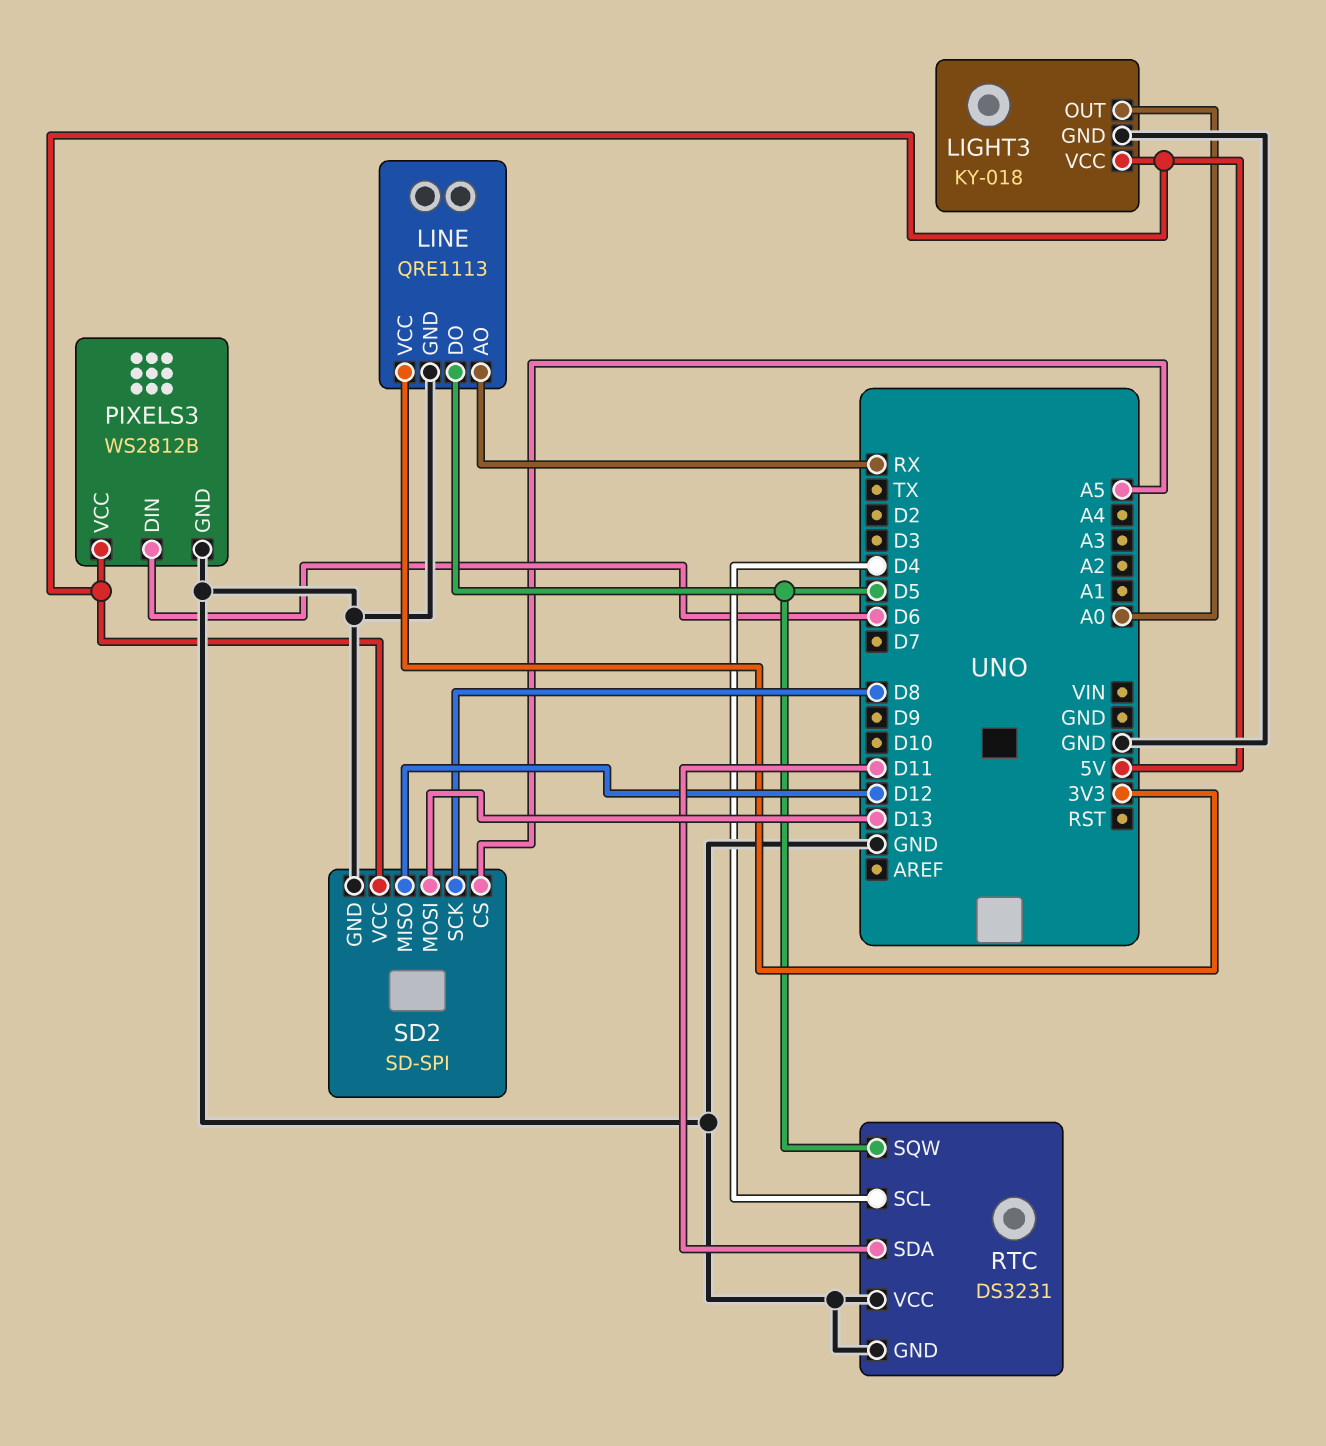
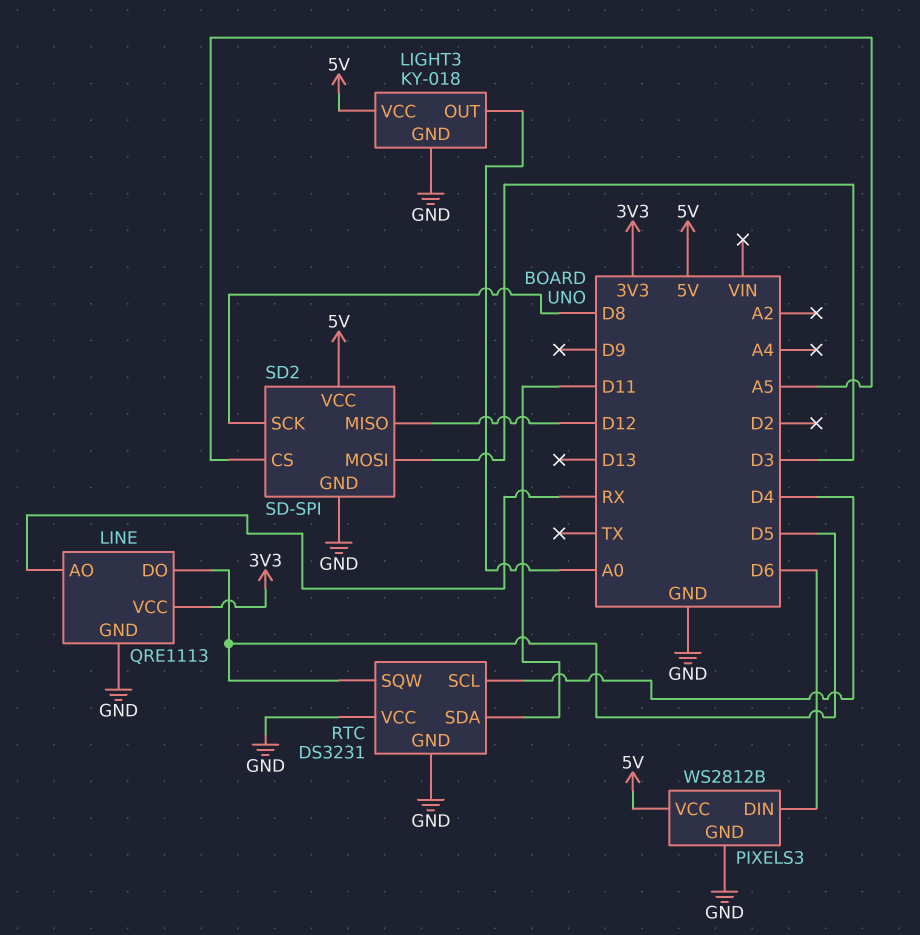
SD2 pin MOSI: D13 -> D3

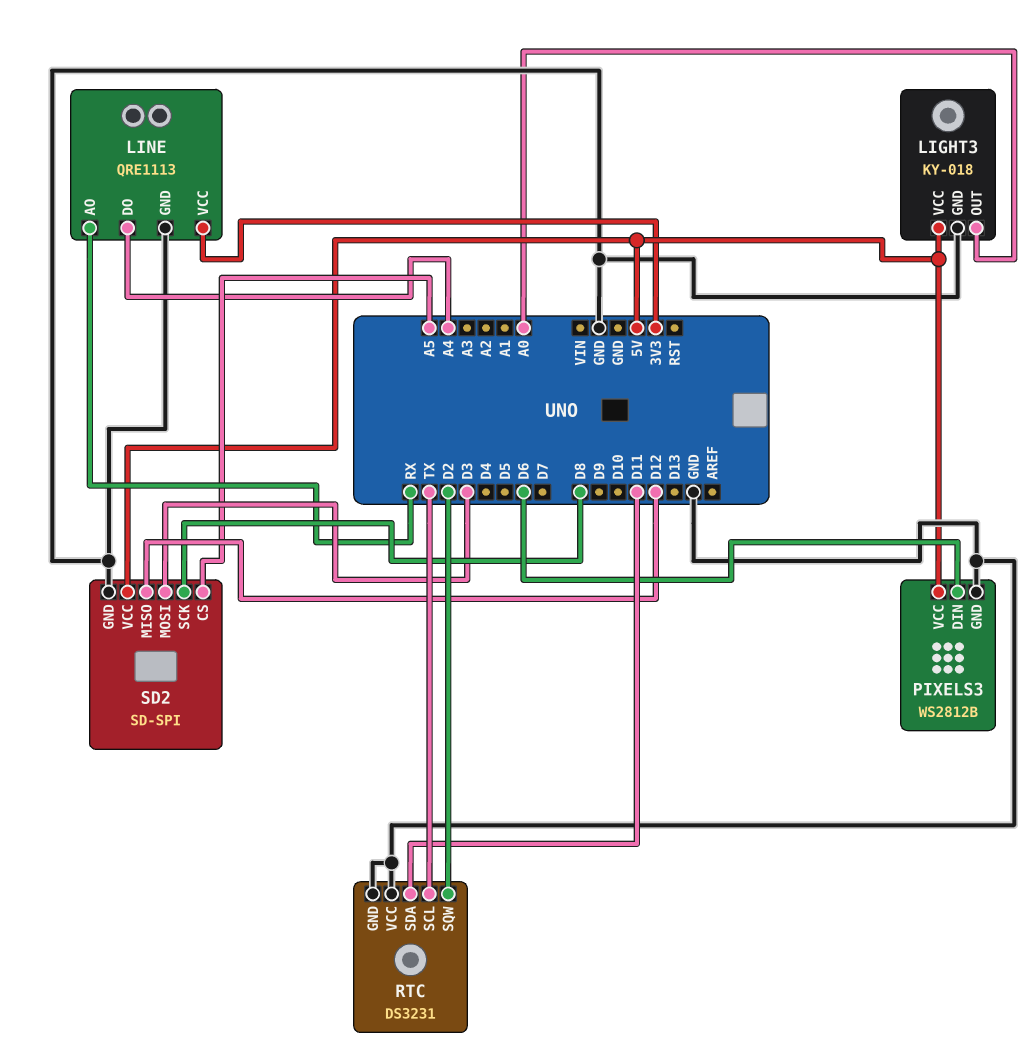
LINE pin DO: D5 -> A4
RTC pin SCL: D4 -> TX
RTC pin SQW: D5 -> D2

